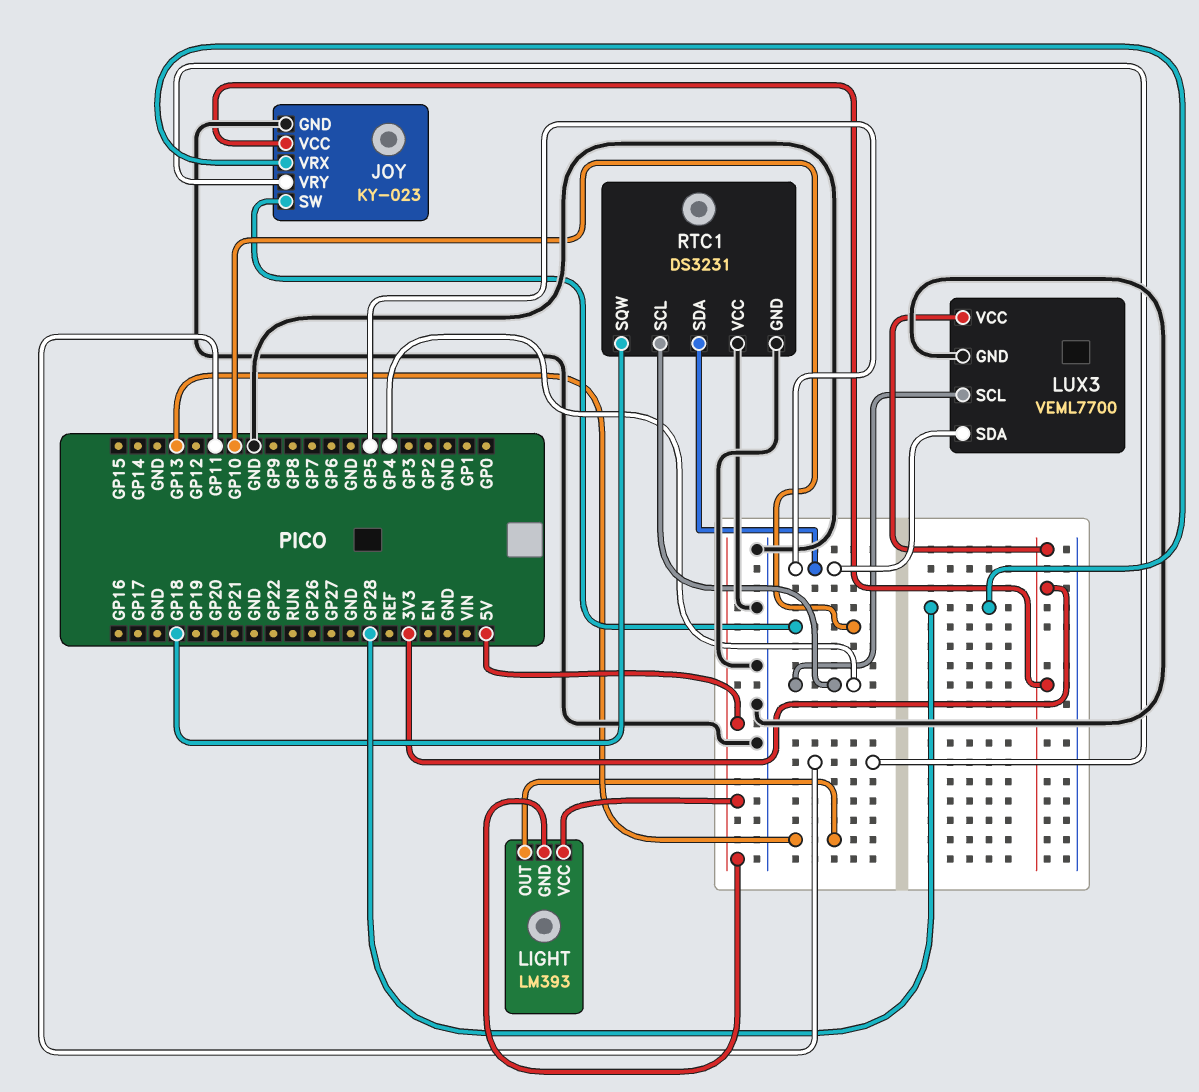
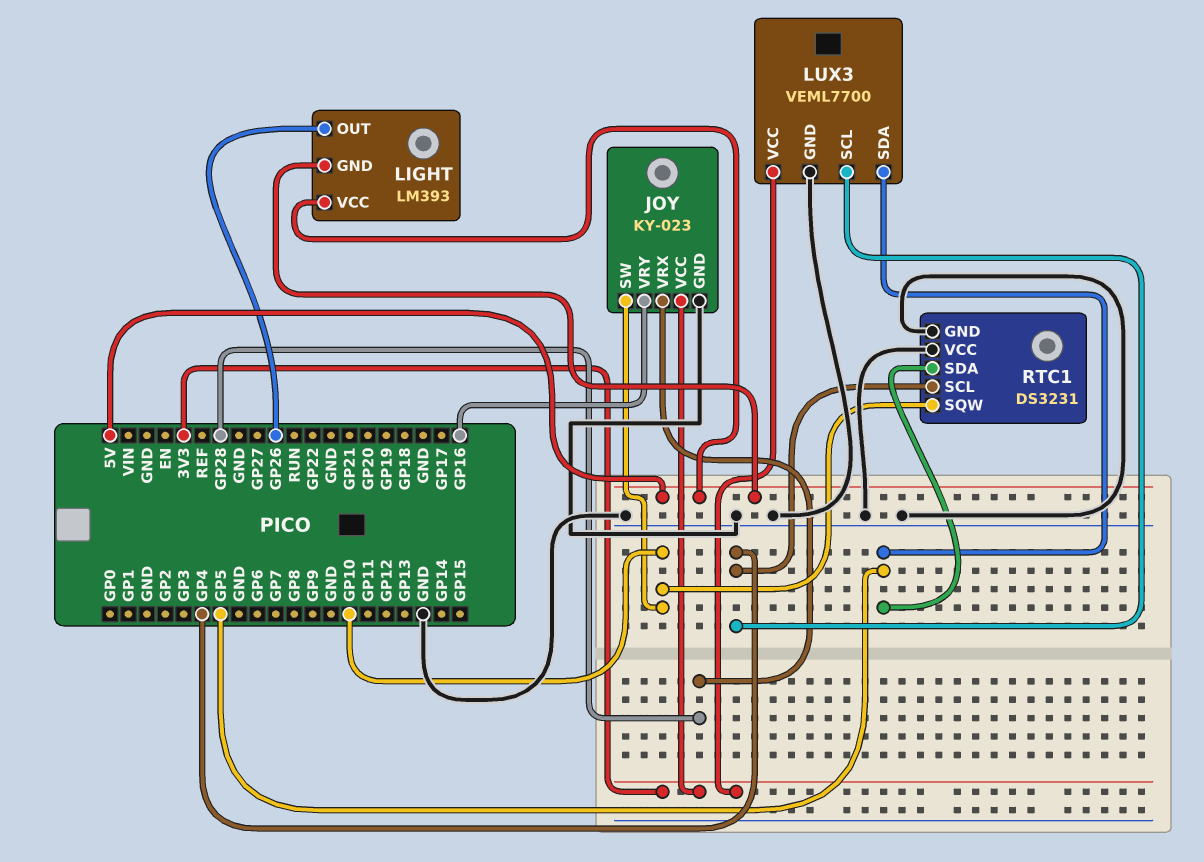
JOY pin VRY: GP11 -> GP16
LIGHT pin OUT: GP13 -> GP26
RTC1 pin SQW: GP18 -> GP10

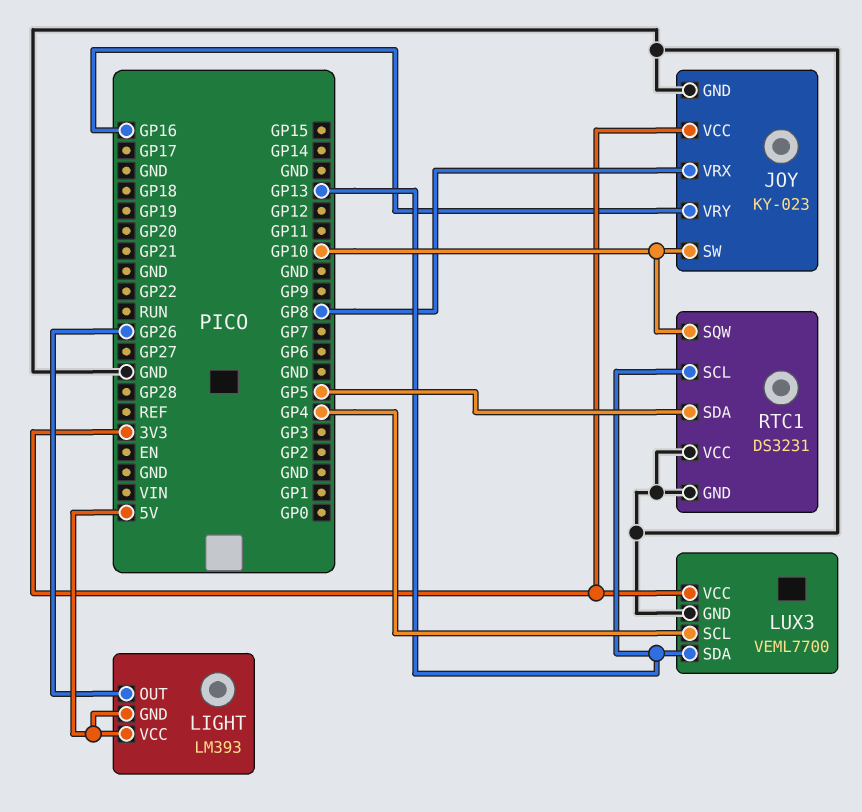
JOY pin VRX: GP28 -> GP8
LUX3 pin SDA: GP5 -> GP13
RTC1 pin SCL: GP4 -> GP13

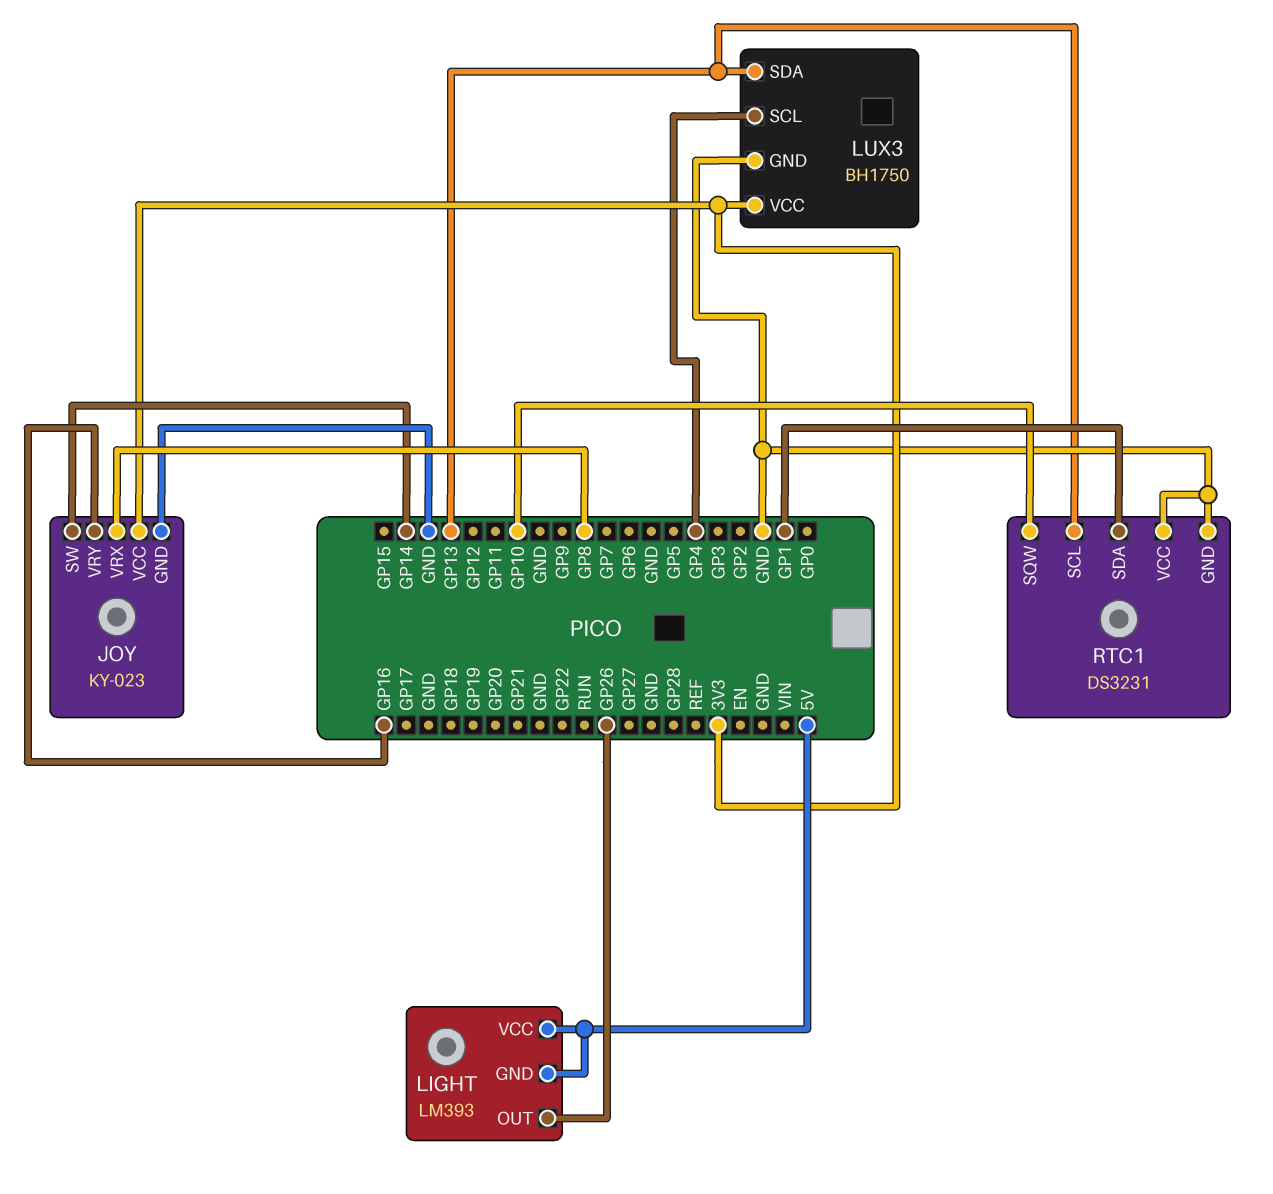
JOY pin SW: GP10 -> GP14
LUX3: VEML7700 -> BH1750
RTC1 pin SDA: GP5 -> GP1

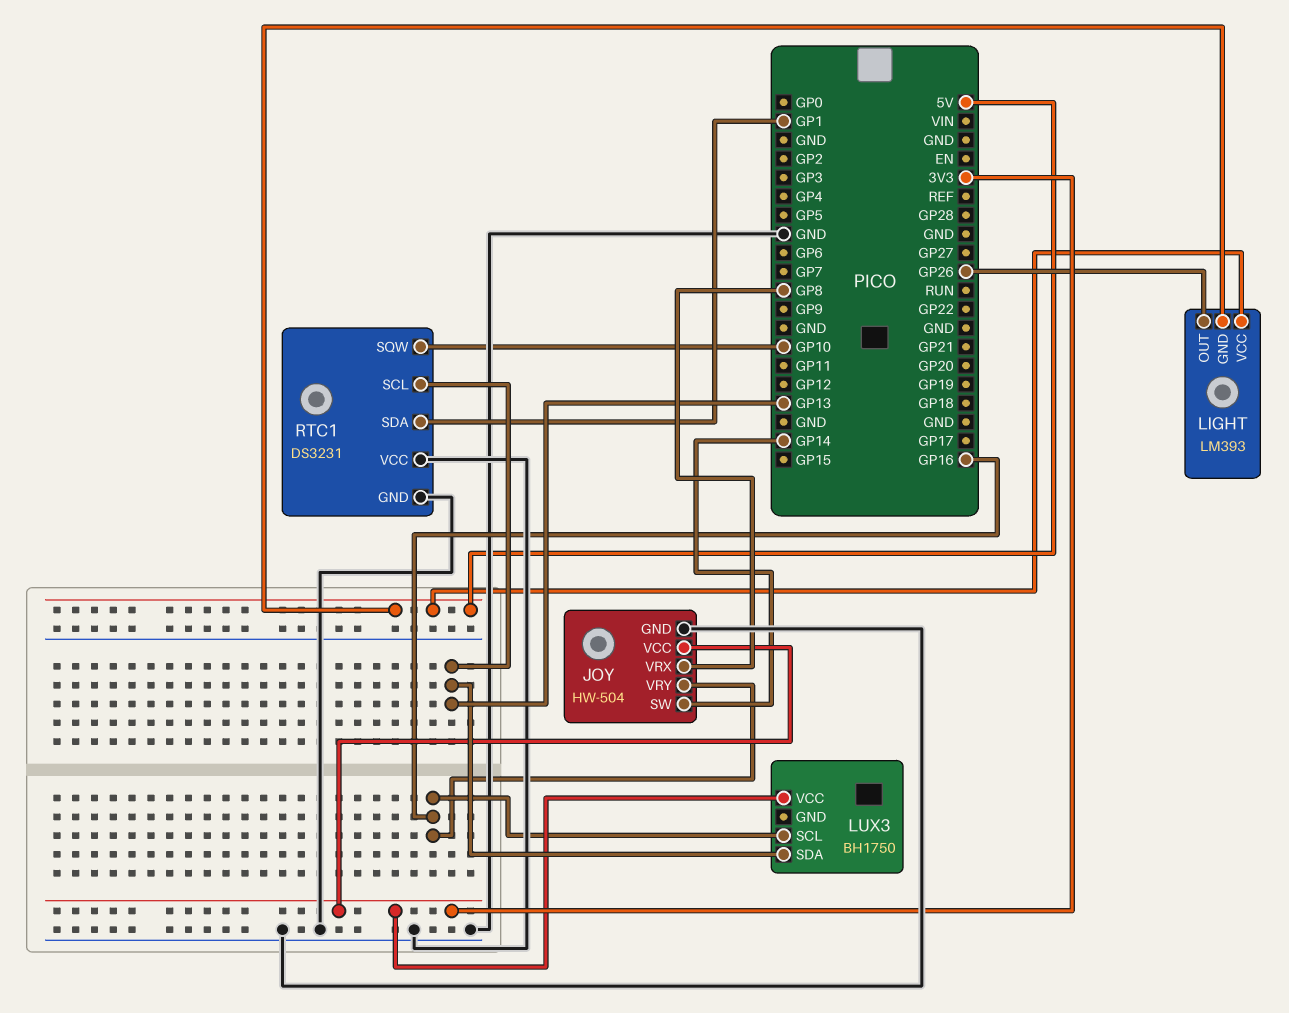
JOY: KY-023 -> HW-504
LUX3 pin GND: GND -> none
LUX3 pin SCL: GP4 -> GP16

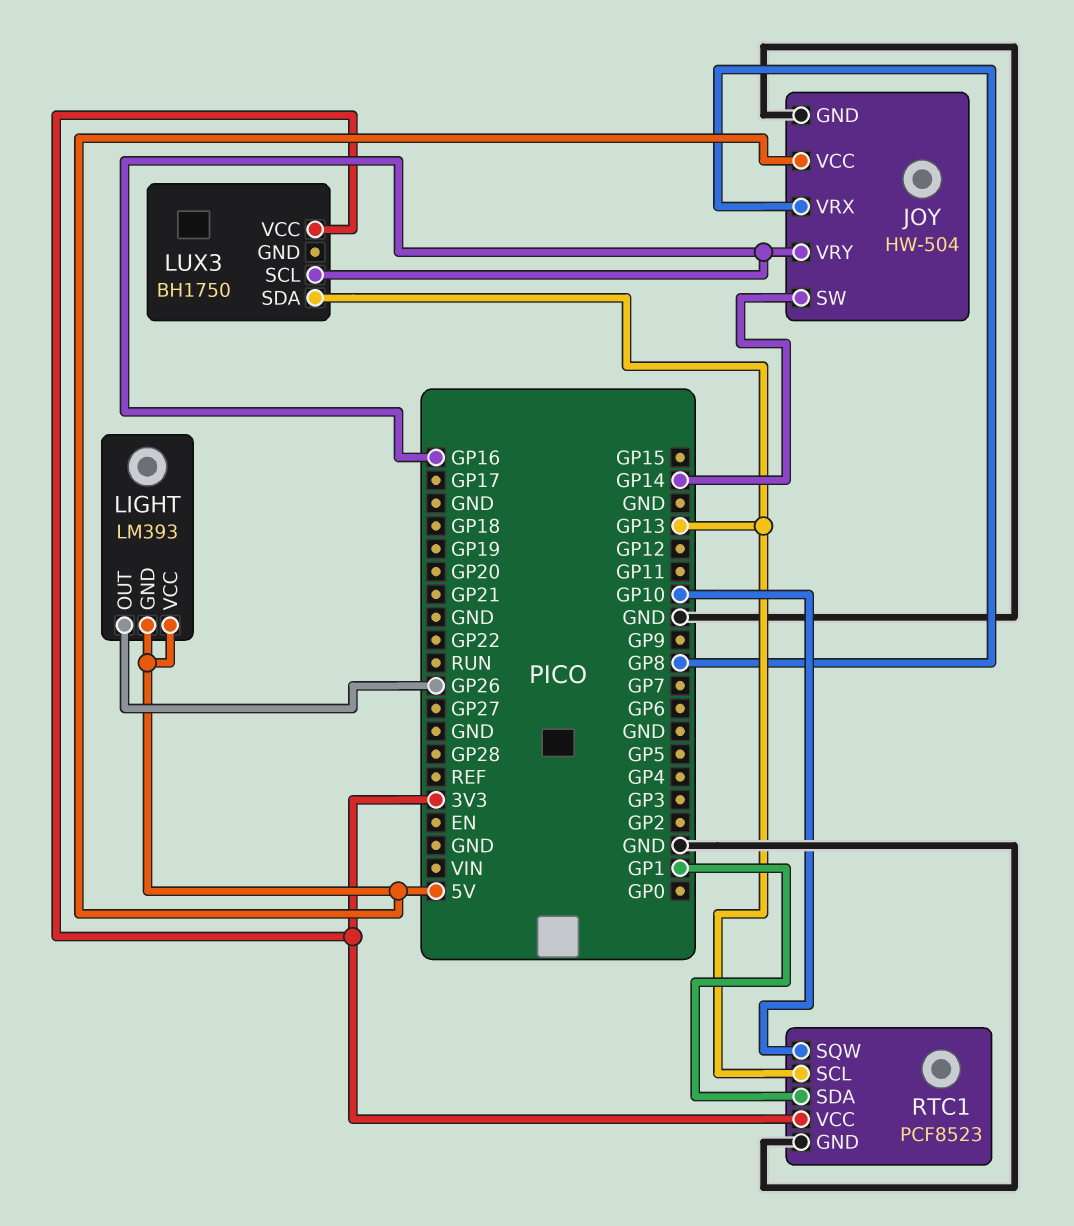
JOY pin VCC: 3V3 -> 5V
RTC1: DS3231 -> PCF8523
RTC1 pin VCC: GND -> 3V3

